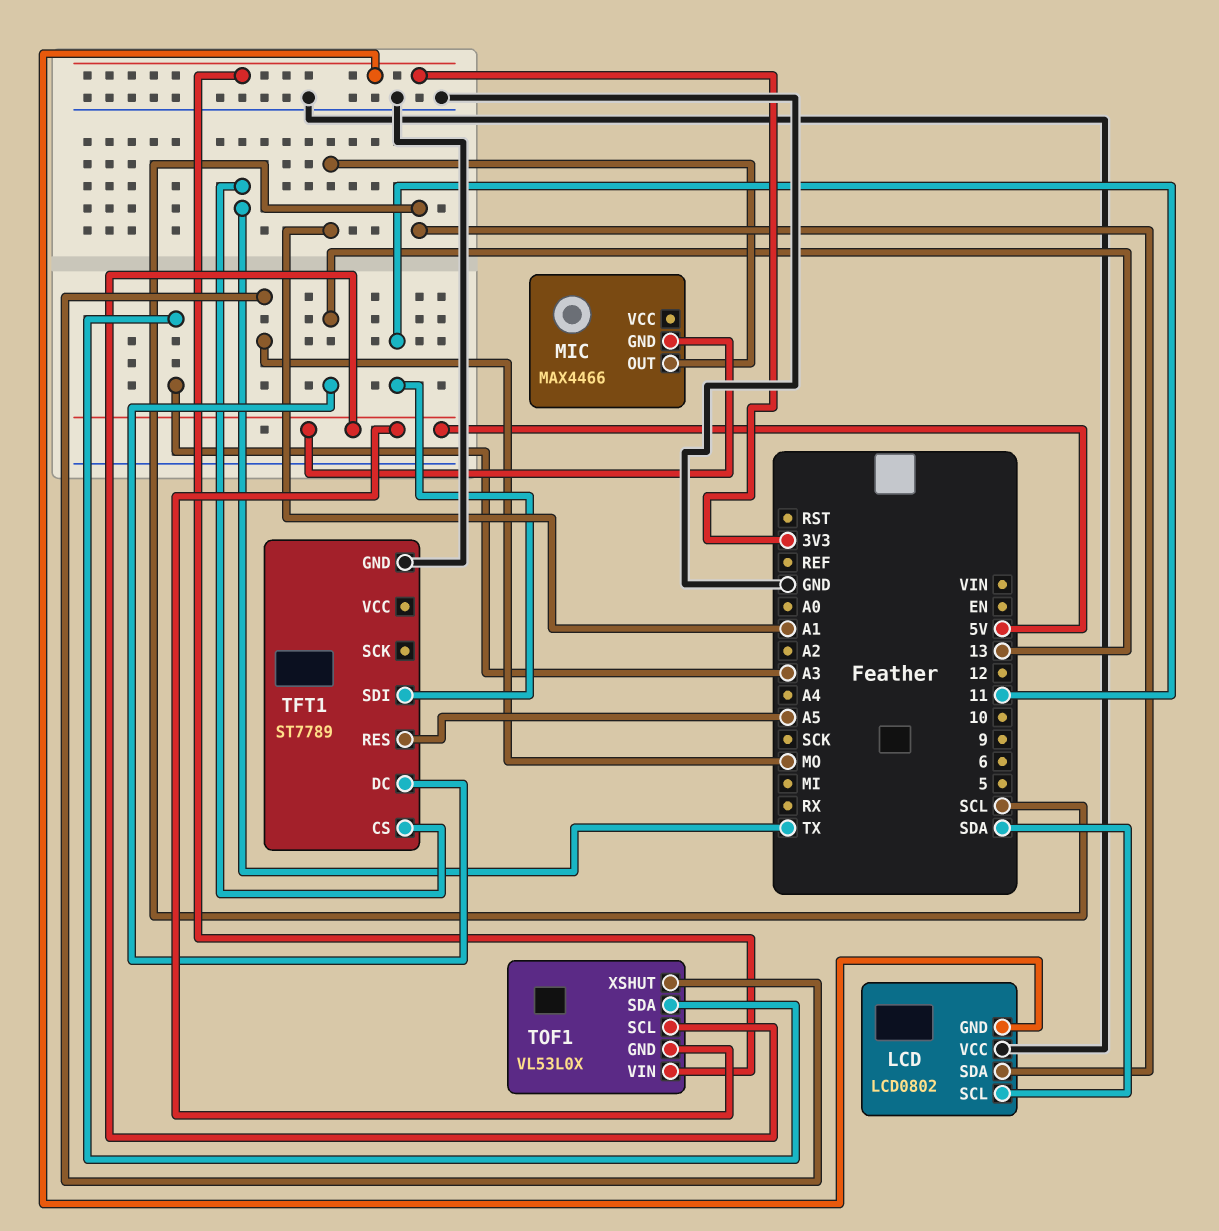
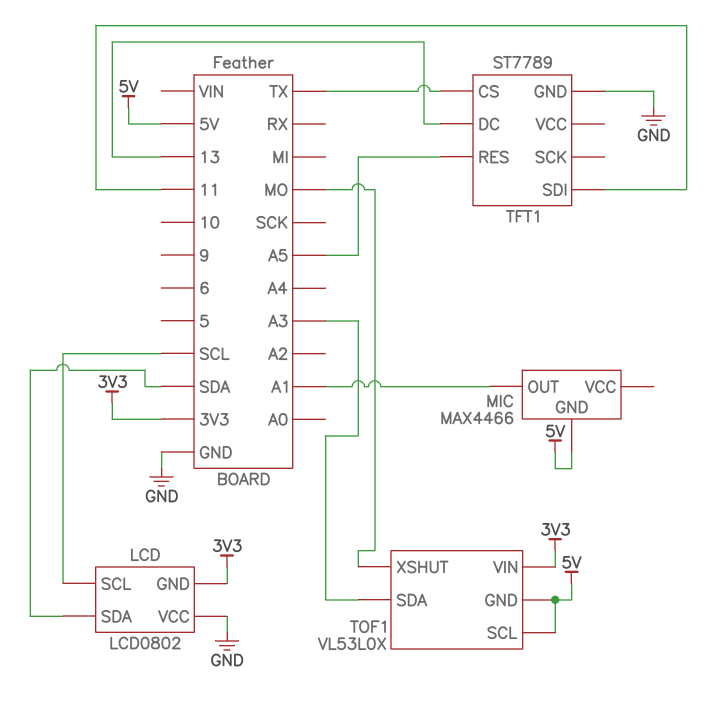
LCD pin SCL: SDA -> SCL
LCD pin SDA: SCL -> SDA

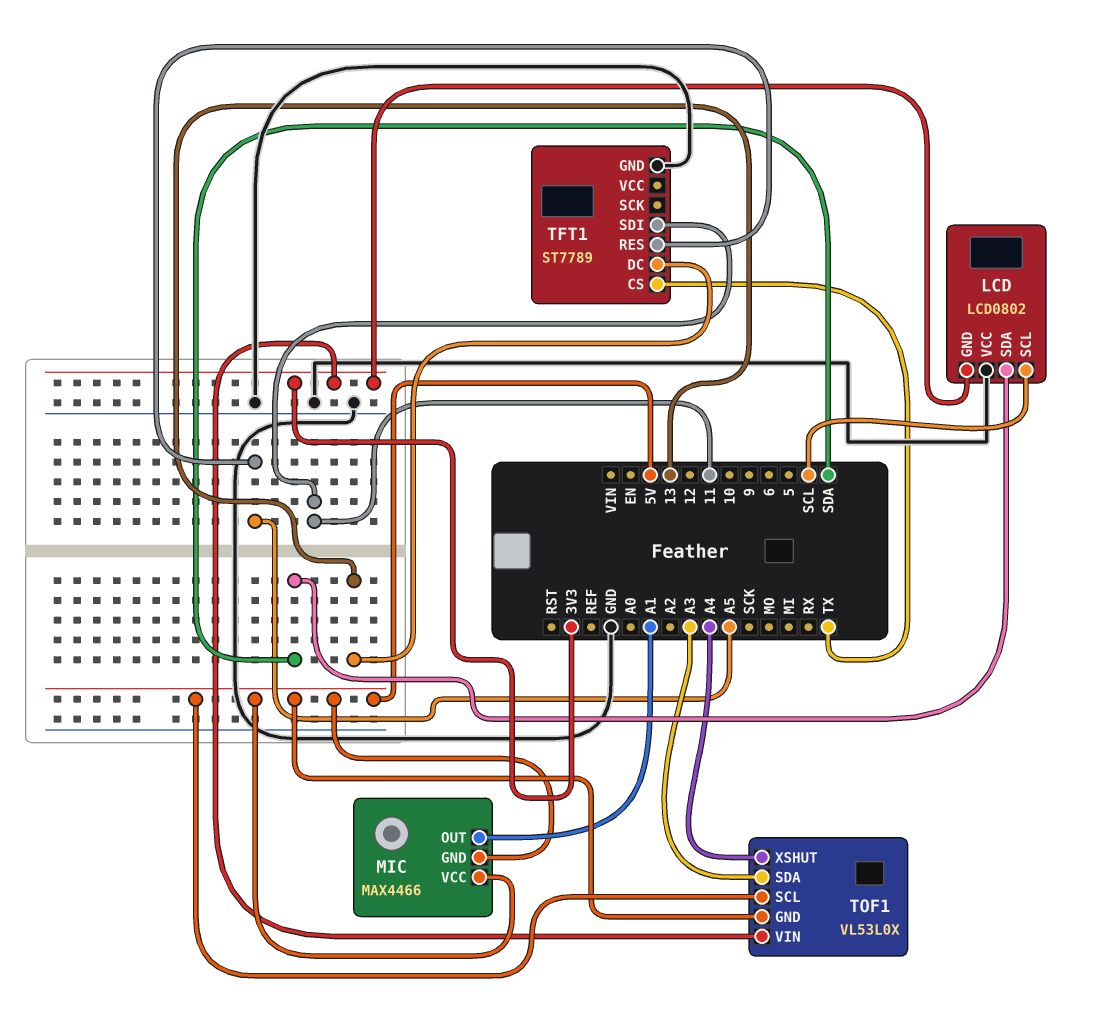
MIC pin VCC: none -> 5V
TOF1 pin XSHUT: MO -> A4

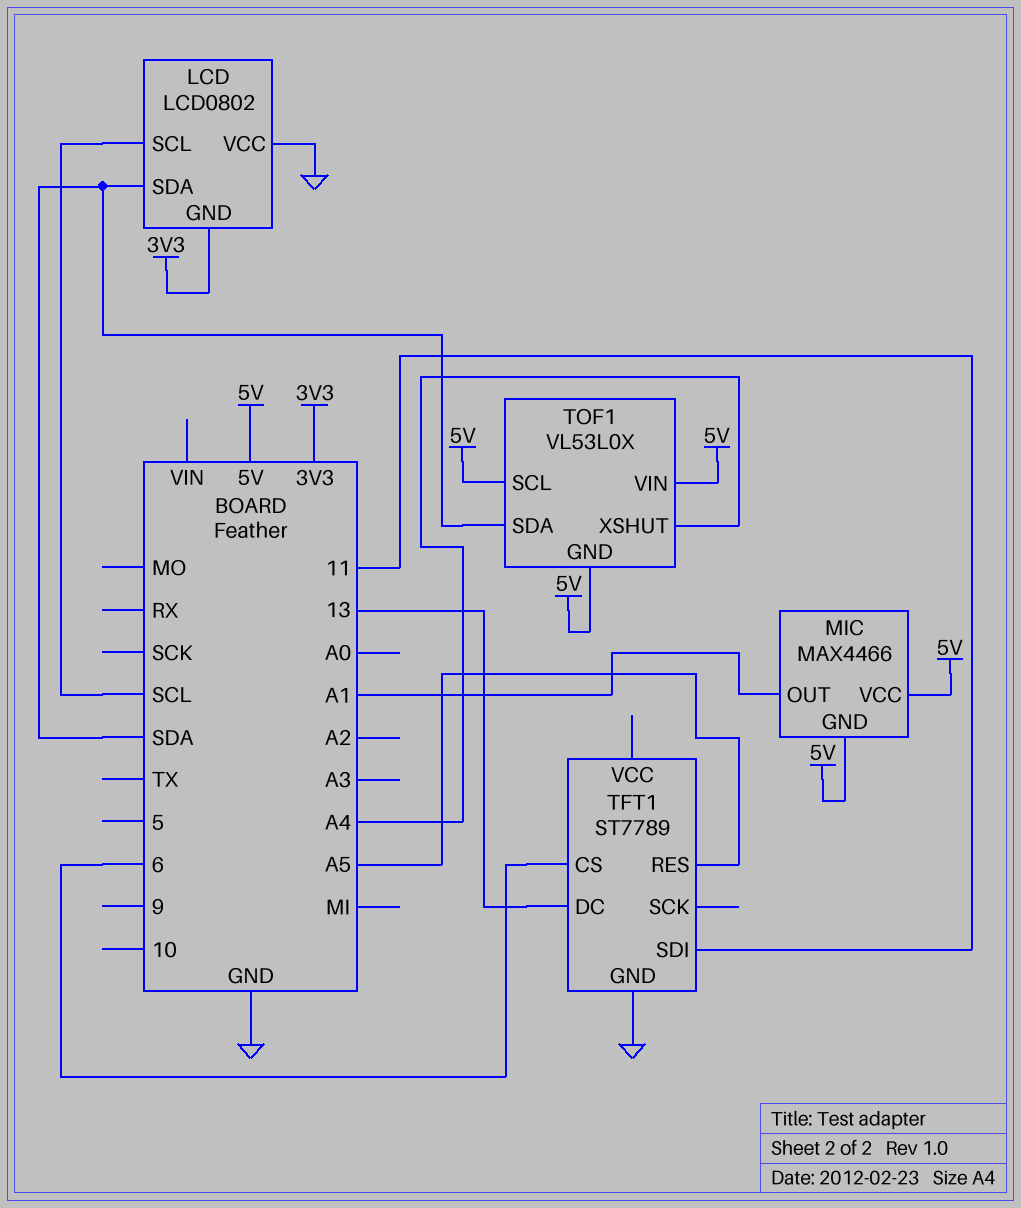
TFT1 pin CS: TX -> 6
TOF1 pin SDA: A3 -> SDA
TOF1 pin VIN: 3V3 -> 5V

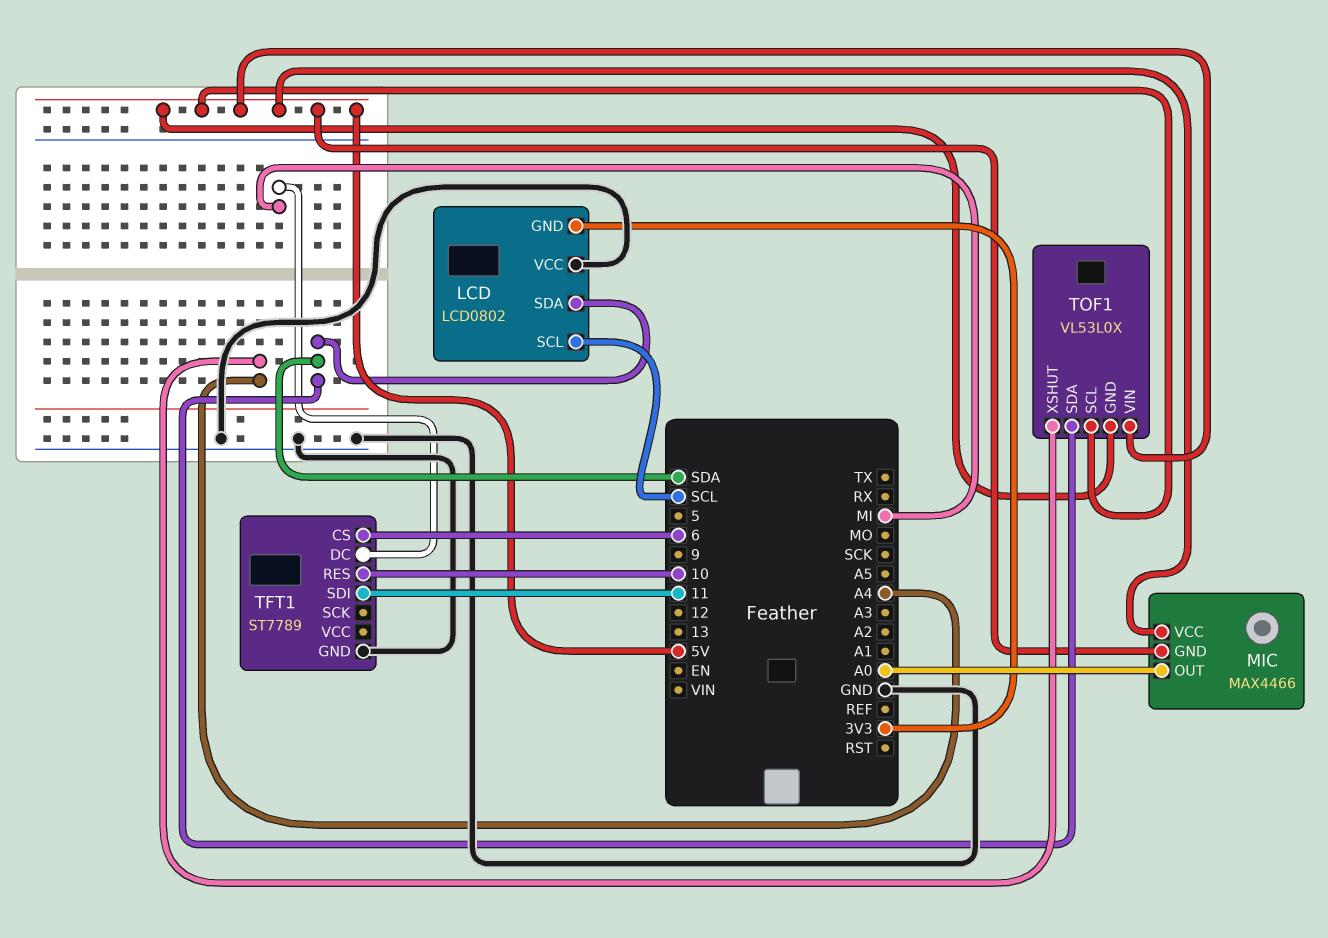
MIC pin OUT: A1 -> A0
TFT1 pin DC: 13 -> MI
TFT1 pin RES: A5 -> 10

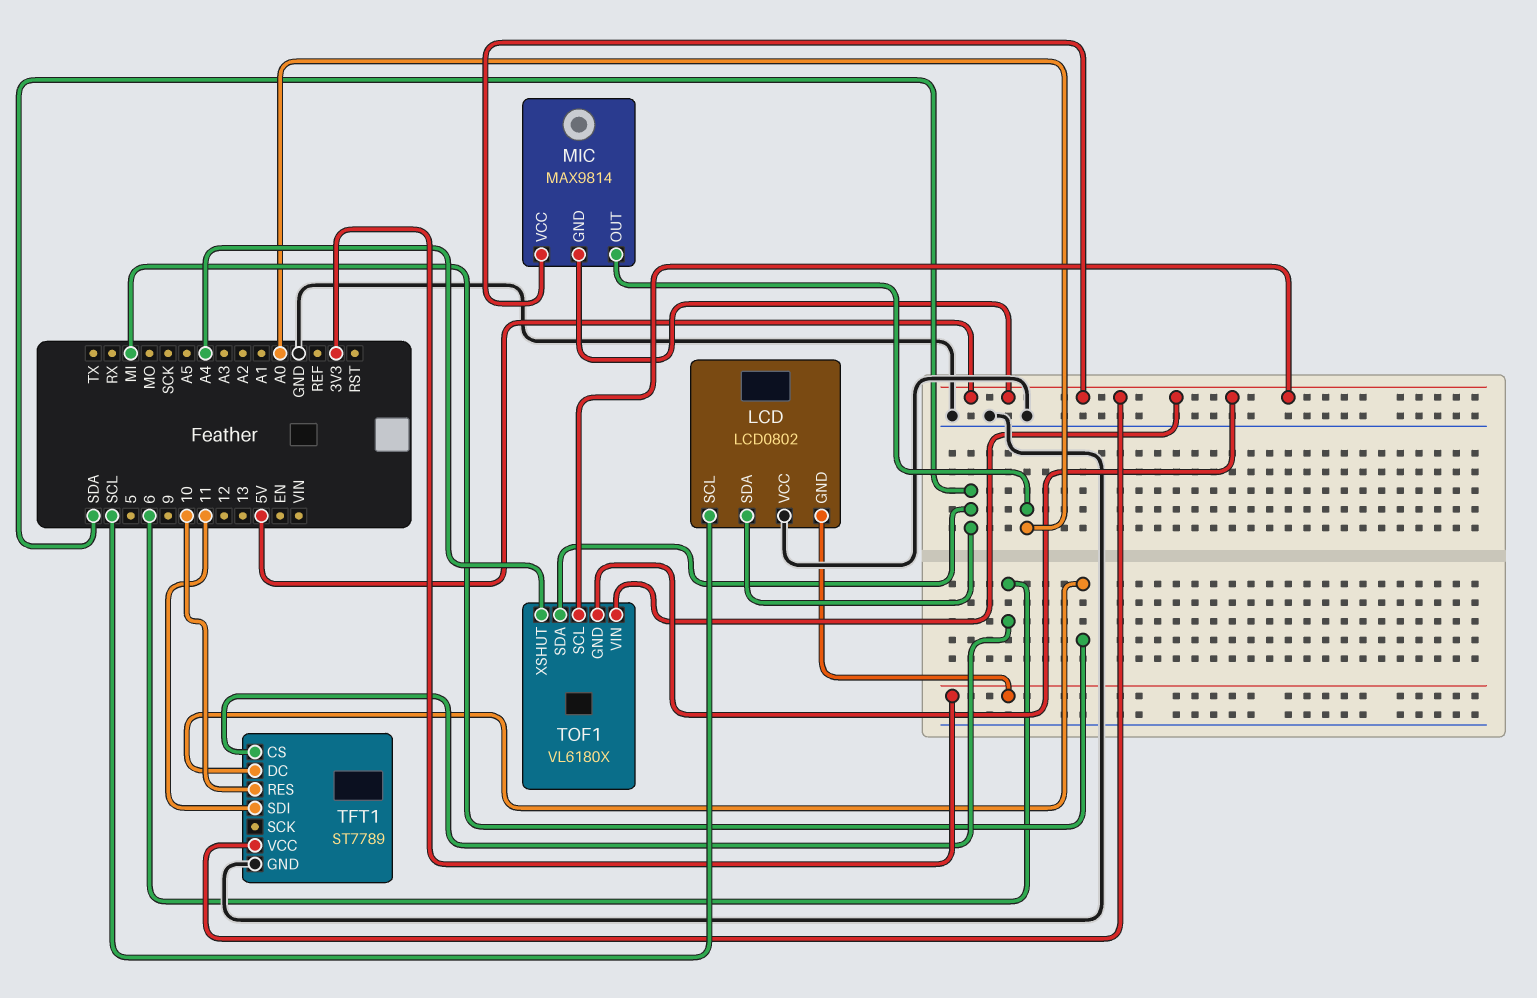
MIC: MAX4466 -> MAX9814
TFT1 pin VCC: none -> 5V
TOF1: VL53L0X -> VL6180X

